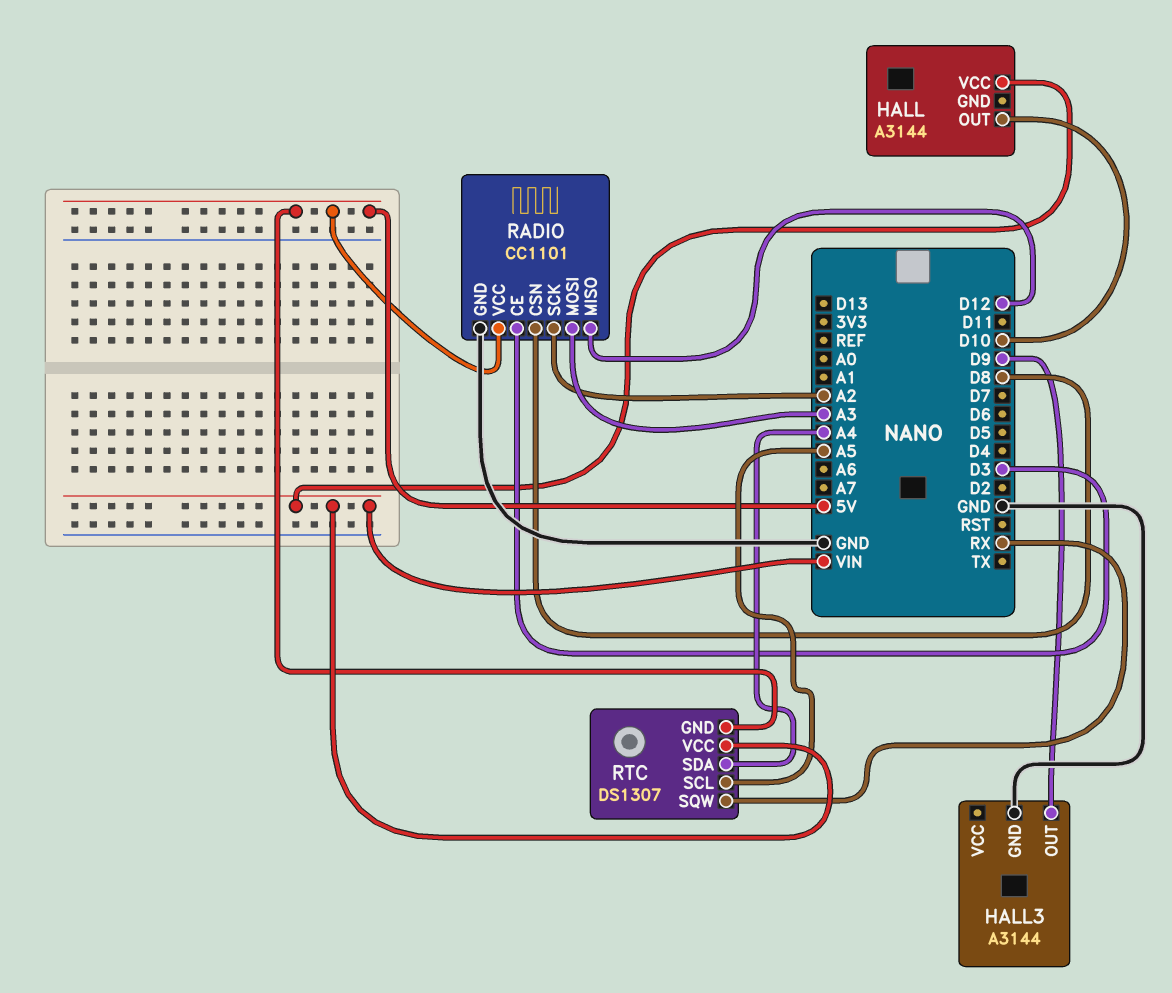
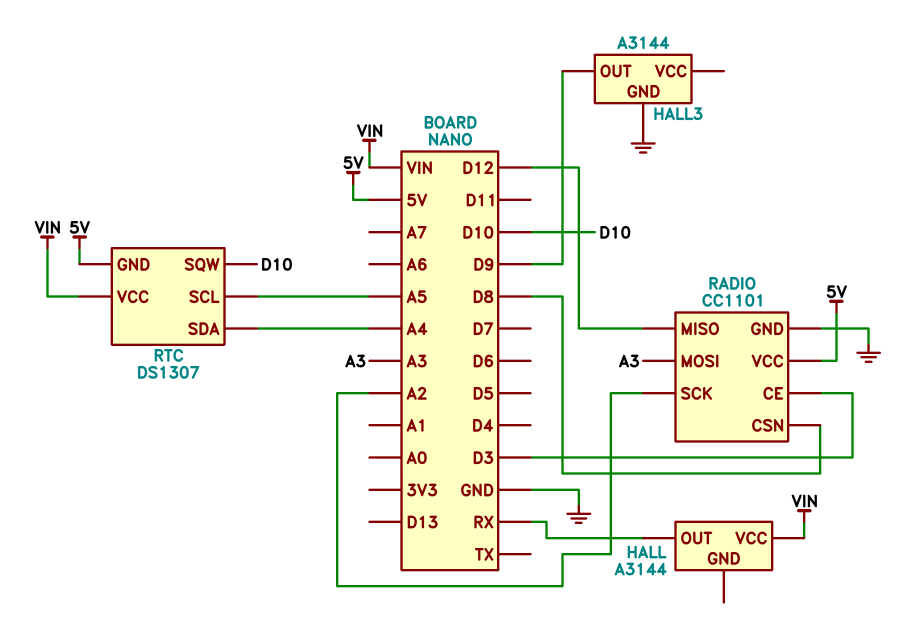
HALL pin OUT: D10 -> RX
RTC pin SQW: RX -> D10

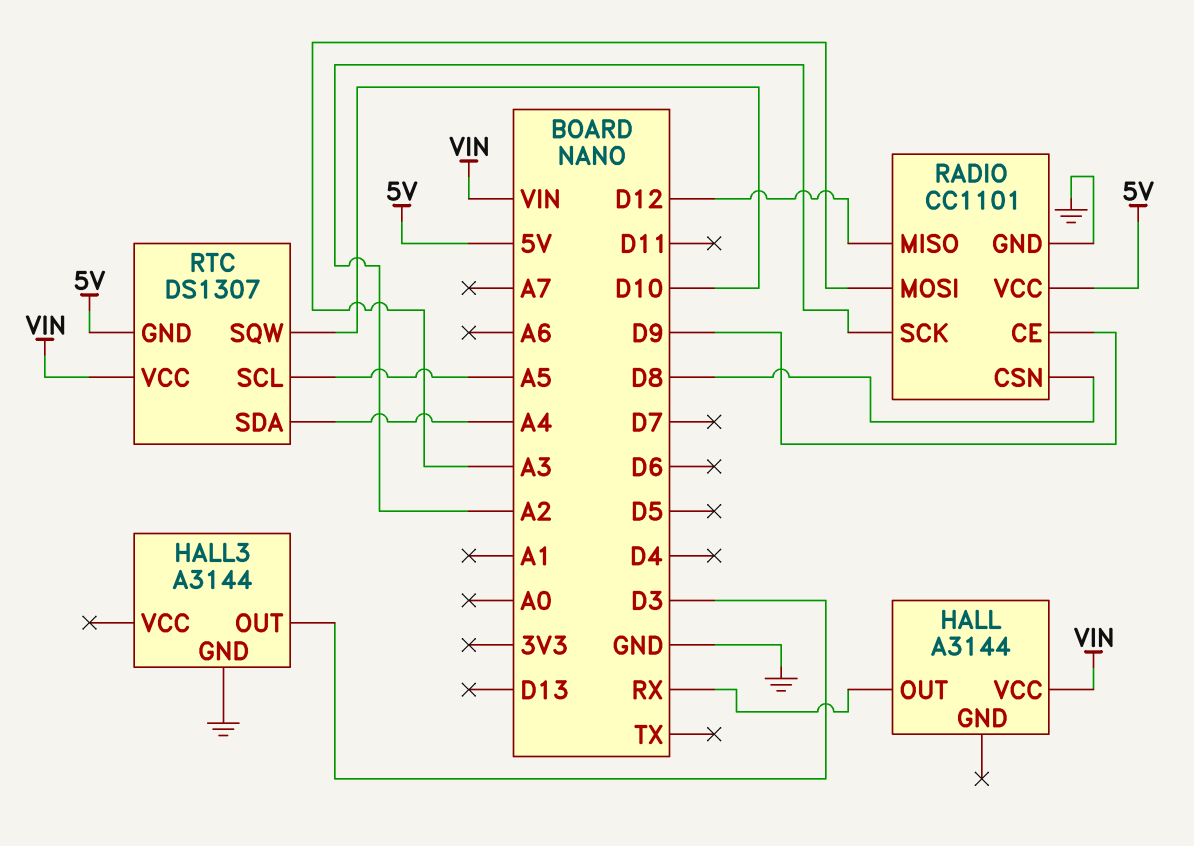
HALL3 pin OUT: D9 -> D3
RADIO pin CE: D3 -> D9

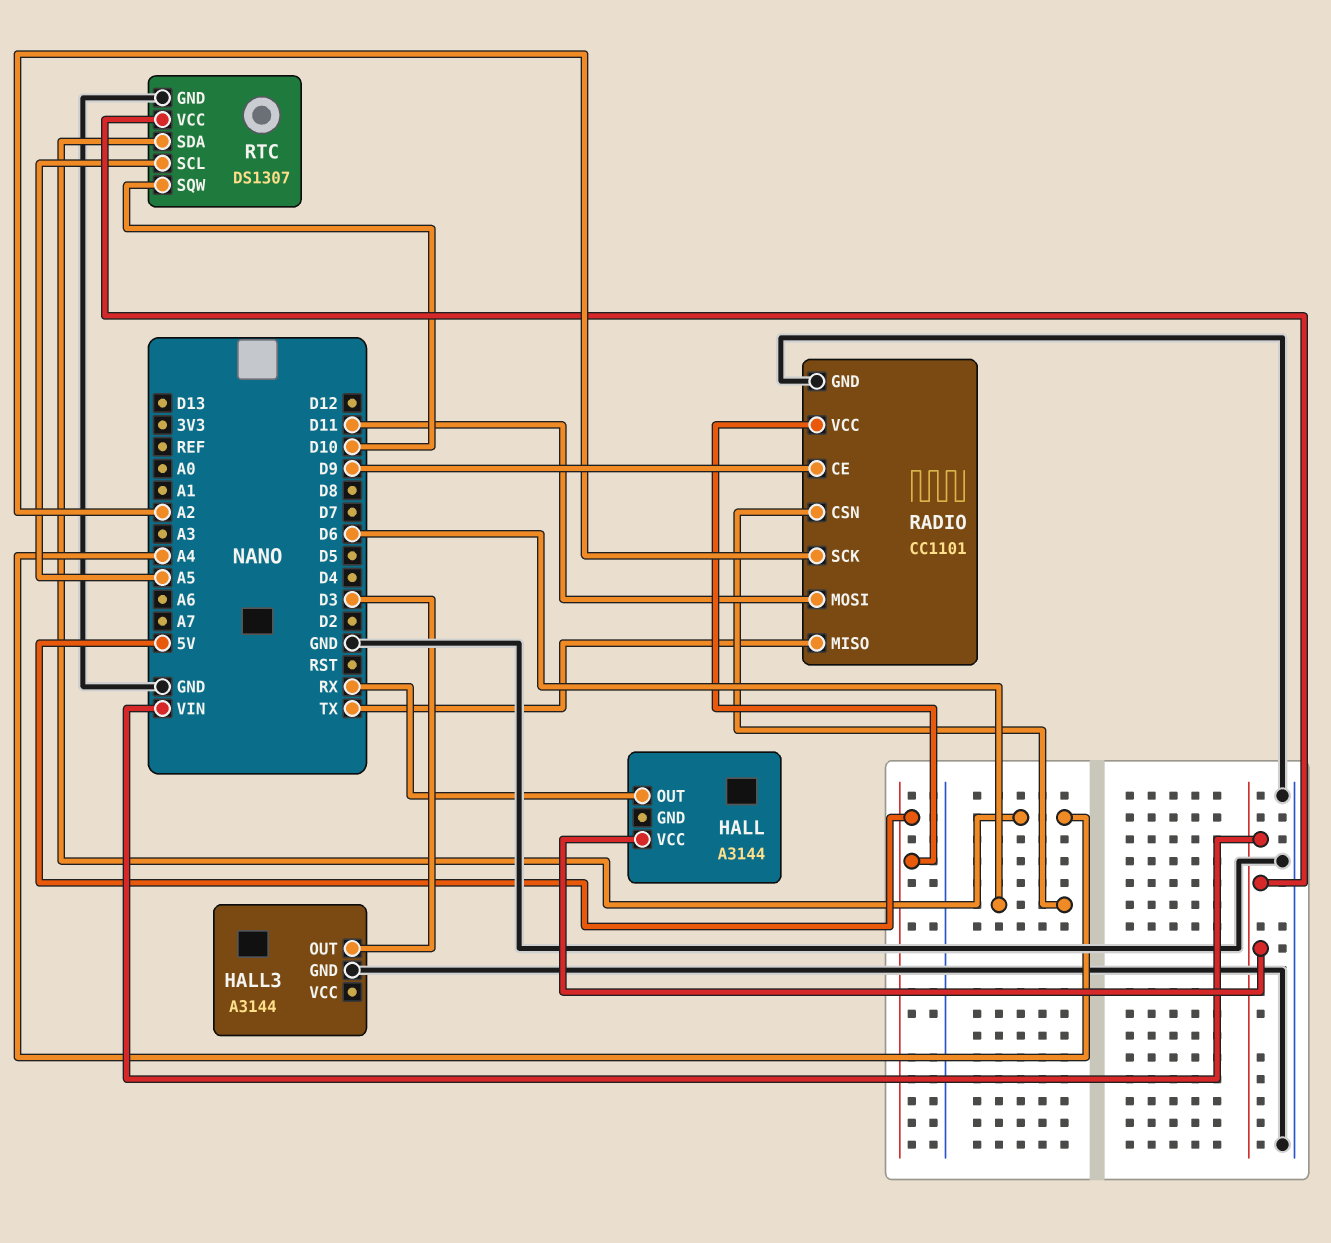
RADIO pin CSN: D8 -> D6
RADIO pin MISO: D12 -> TX
RADIO pin MOSI: A3 -> D11
RTC pin GND: 5V -> GND

